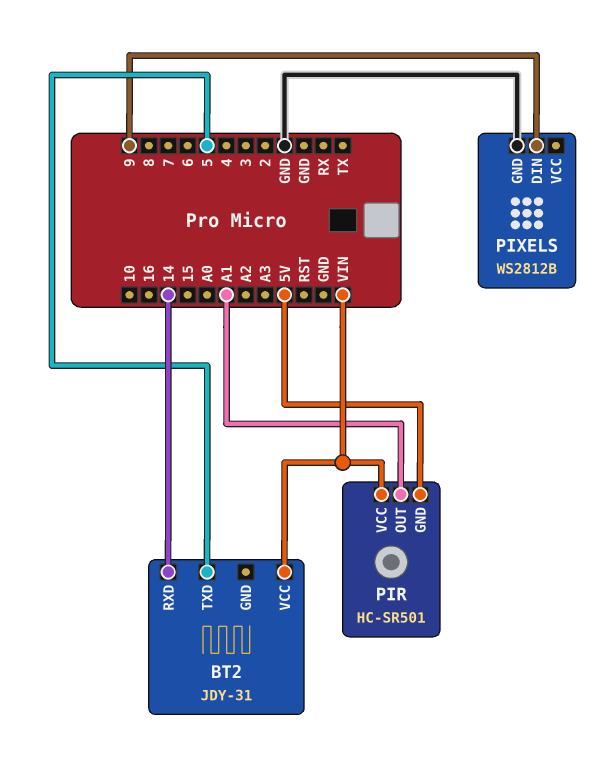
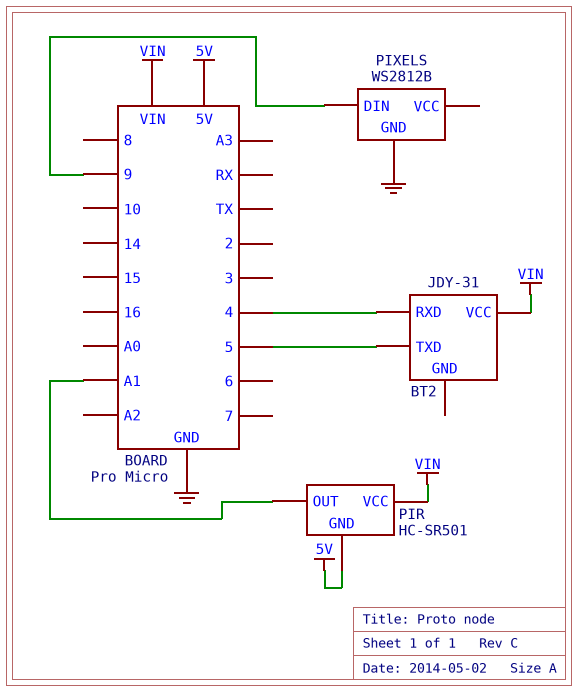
BT2 pin RXD: 14 -> 4

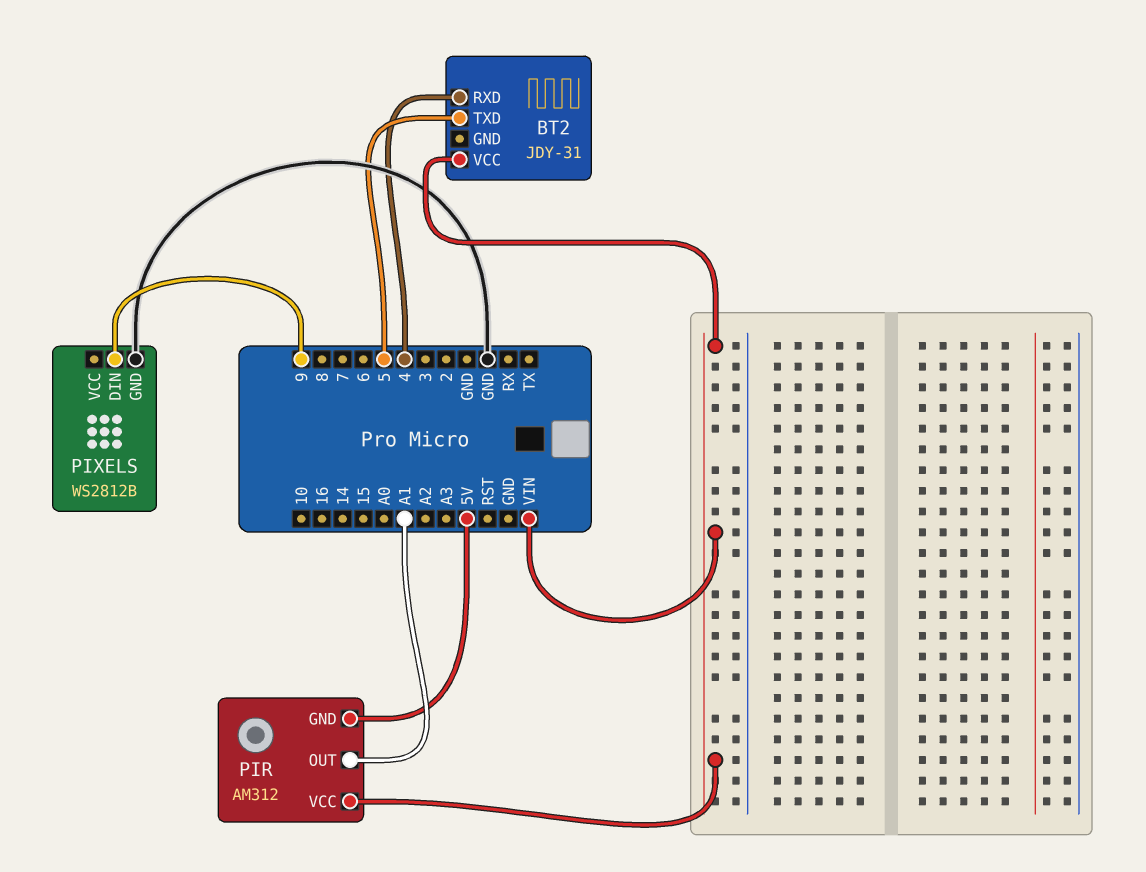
PIR: HC-SR501 -> AM312

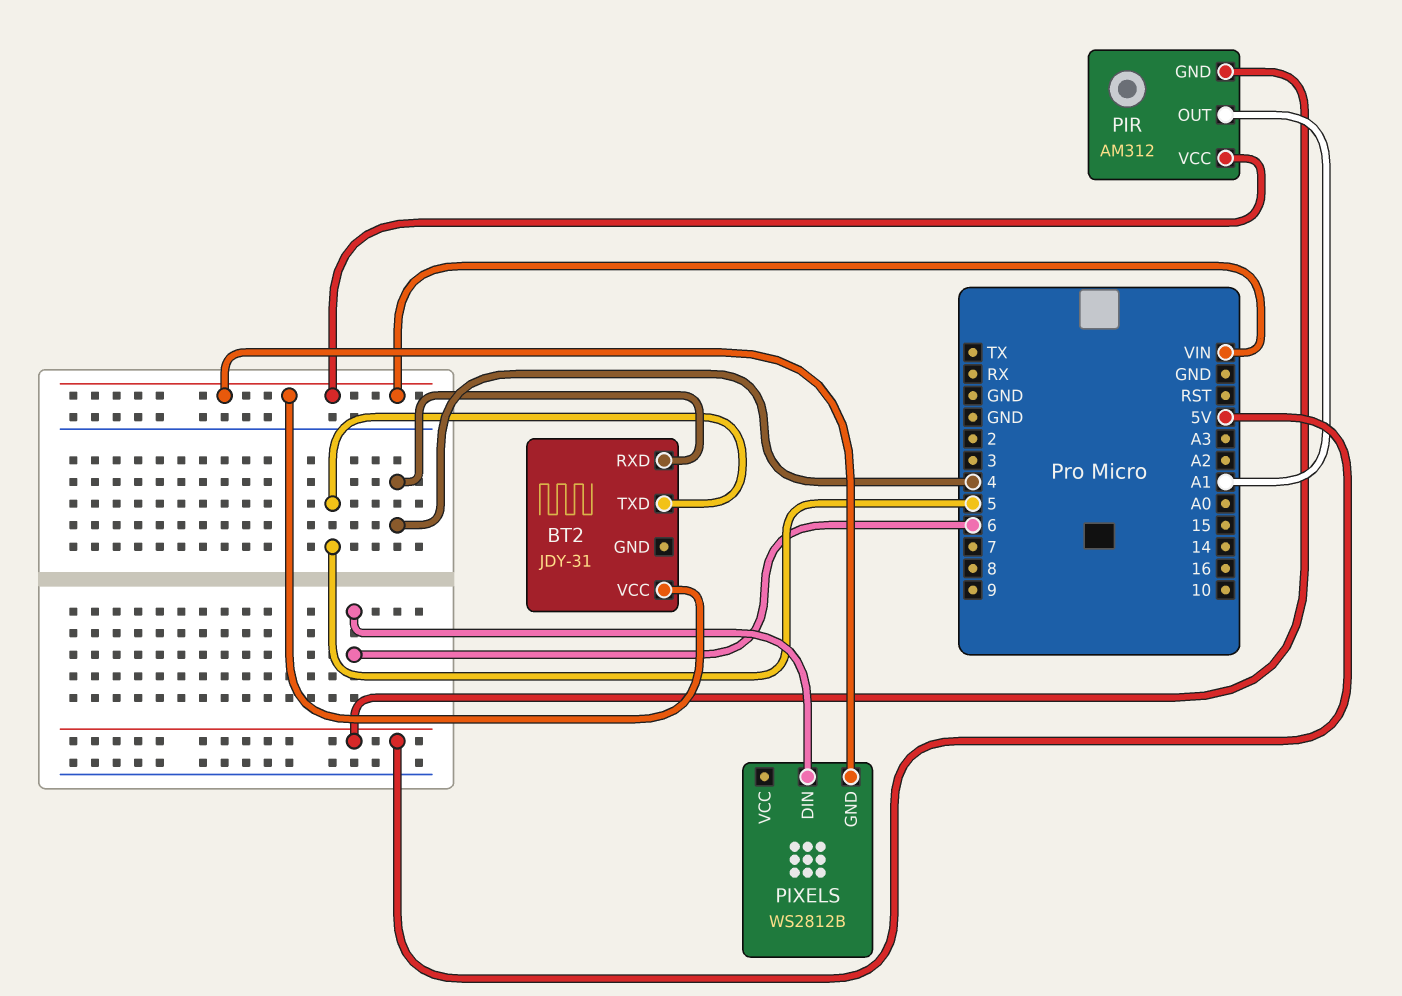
PIXELS pin DIN: 9 -> 6
PIXELS pin GND: GND -> VIN

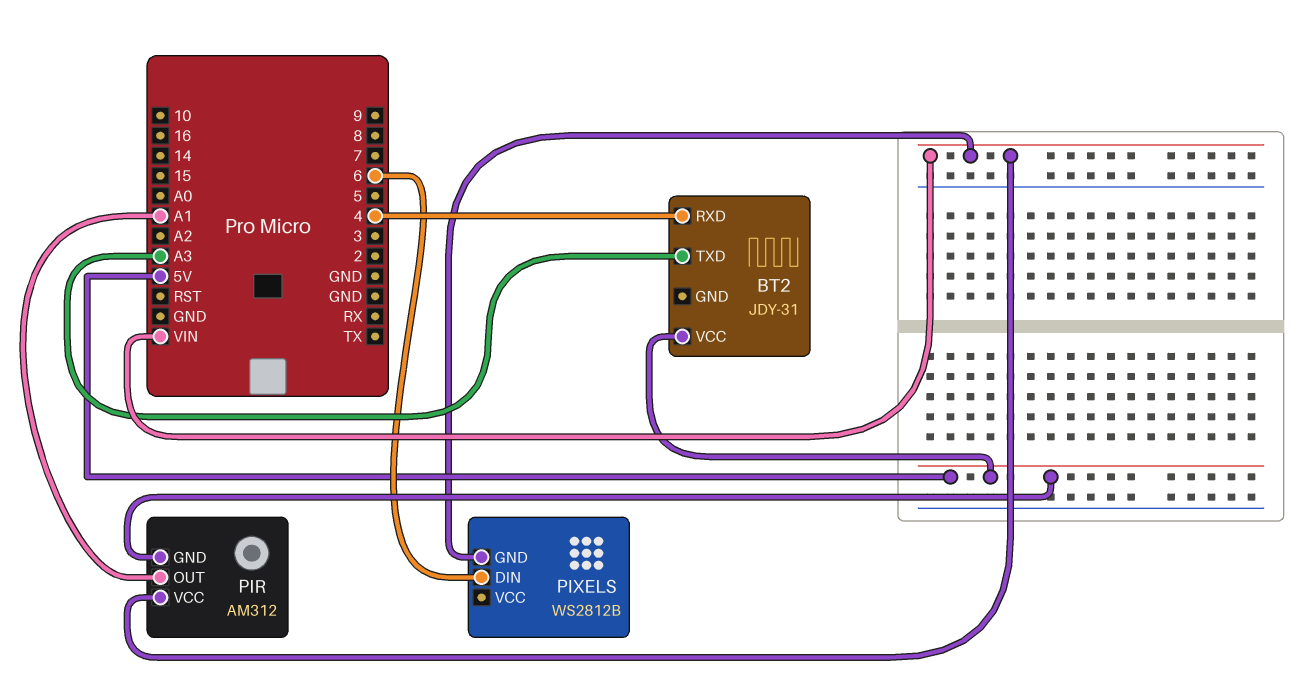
BT2 pin TXD: 5 -> A3
BT2 pin VCC: VIN -> 5V

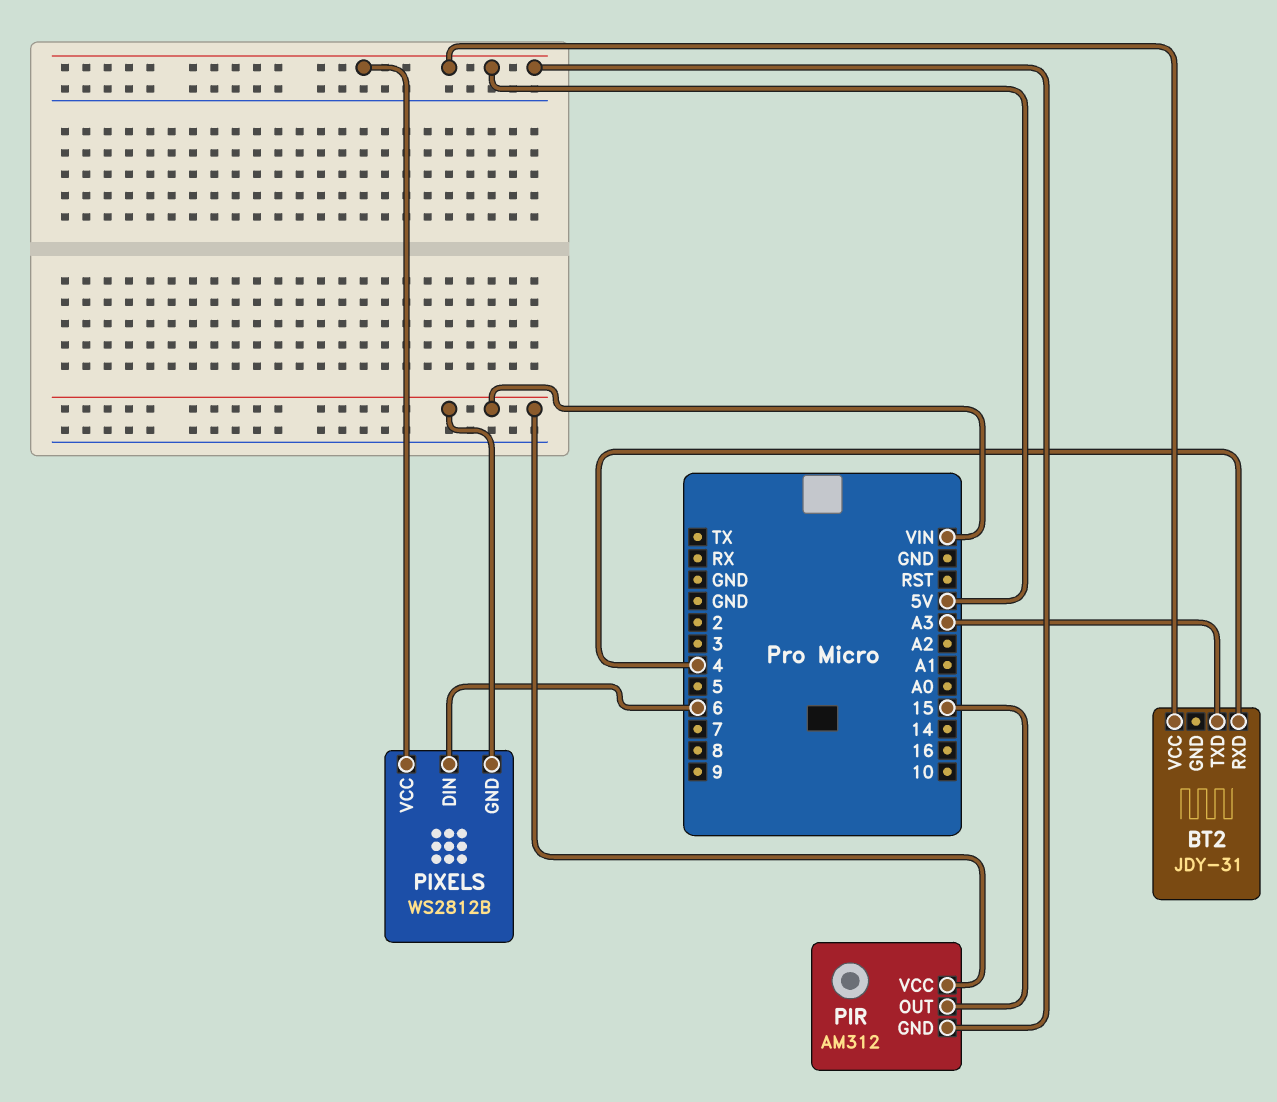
PIR pin OUT: A1 -> 15
PIXELS pin VCC: none -> 5V

